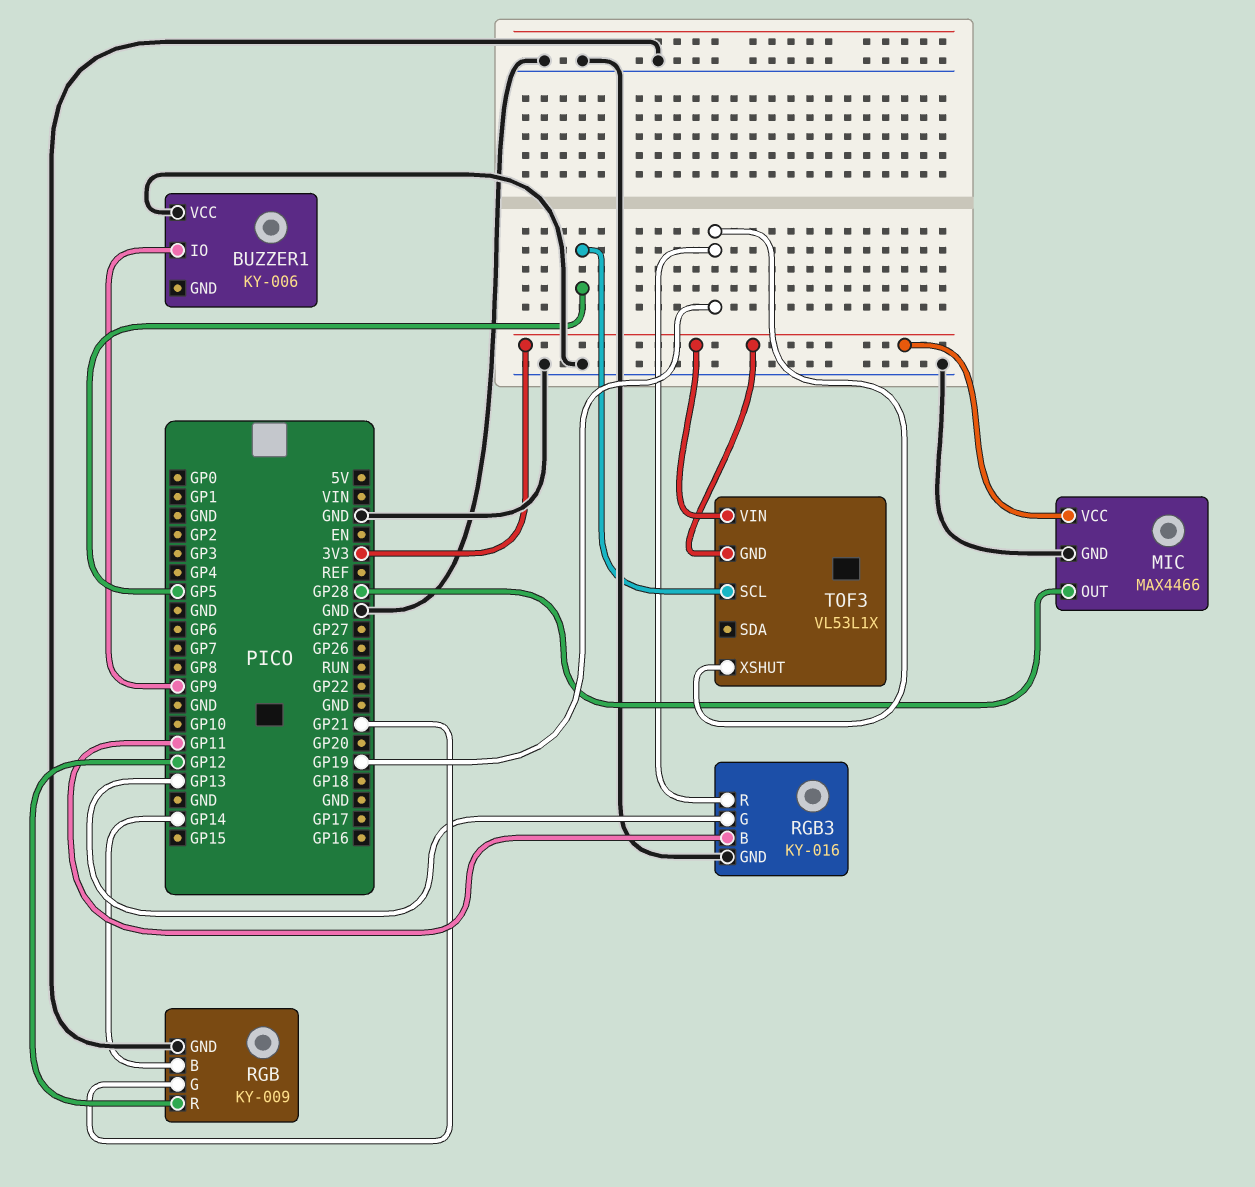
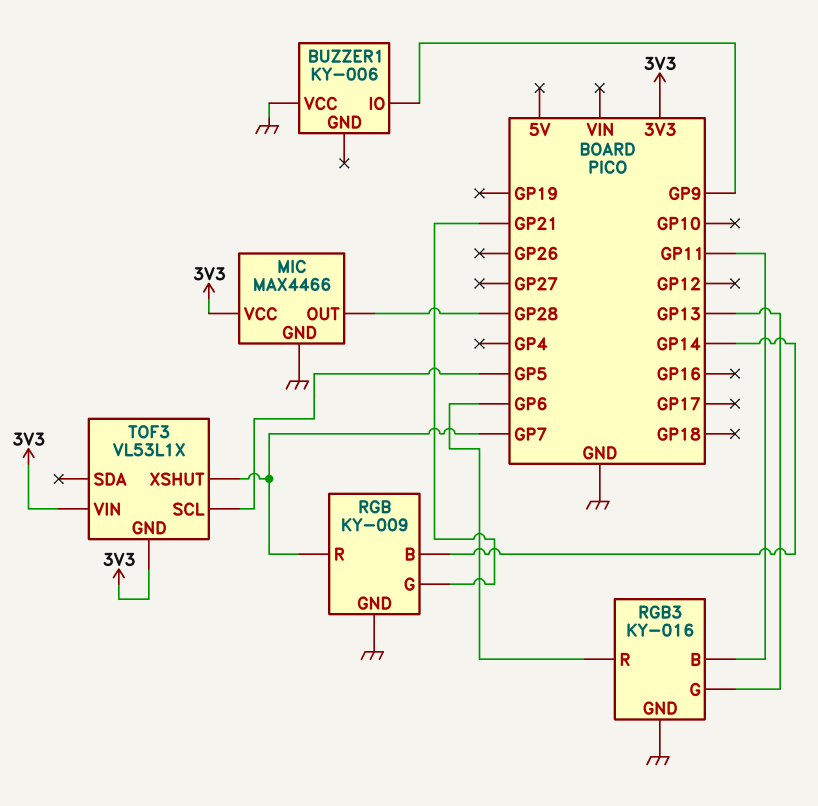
RGB pin R: GP12 -> GP7
RGB3 pin R: GP19 -> GP6
TOF3 pin XSHUT: GP19 -> GP7

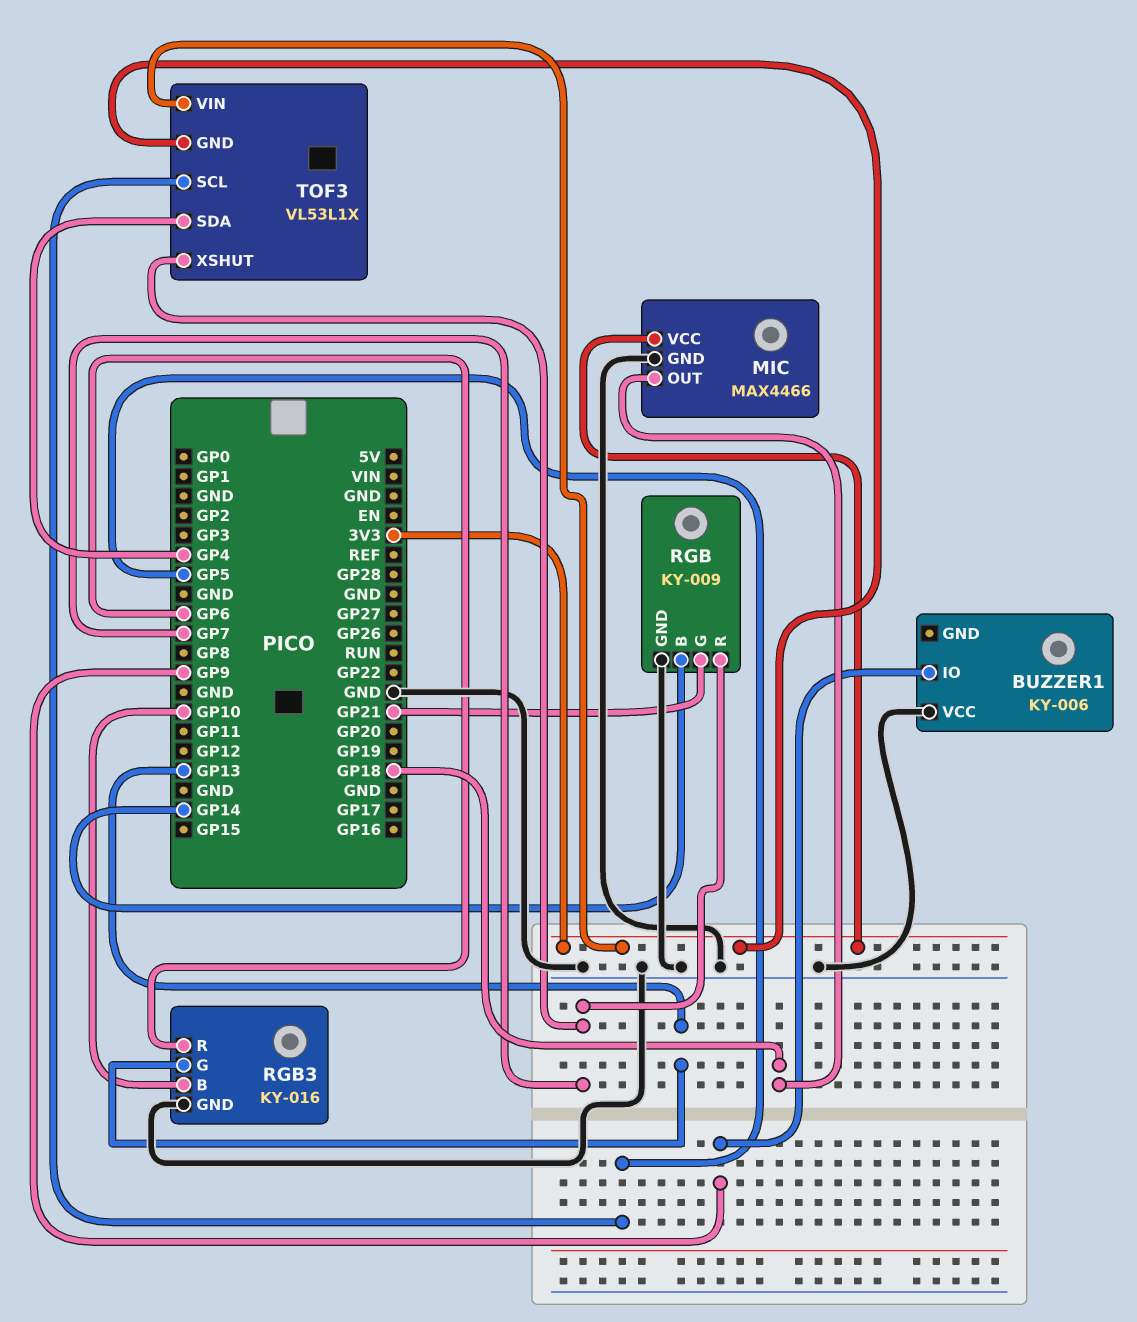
MIC pin OUT: GP28 -> GP18
RGB3 pin B: GP11 -> GP10
TOF3 pin SDA: none -> GP4

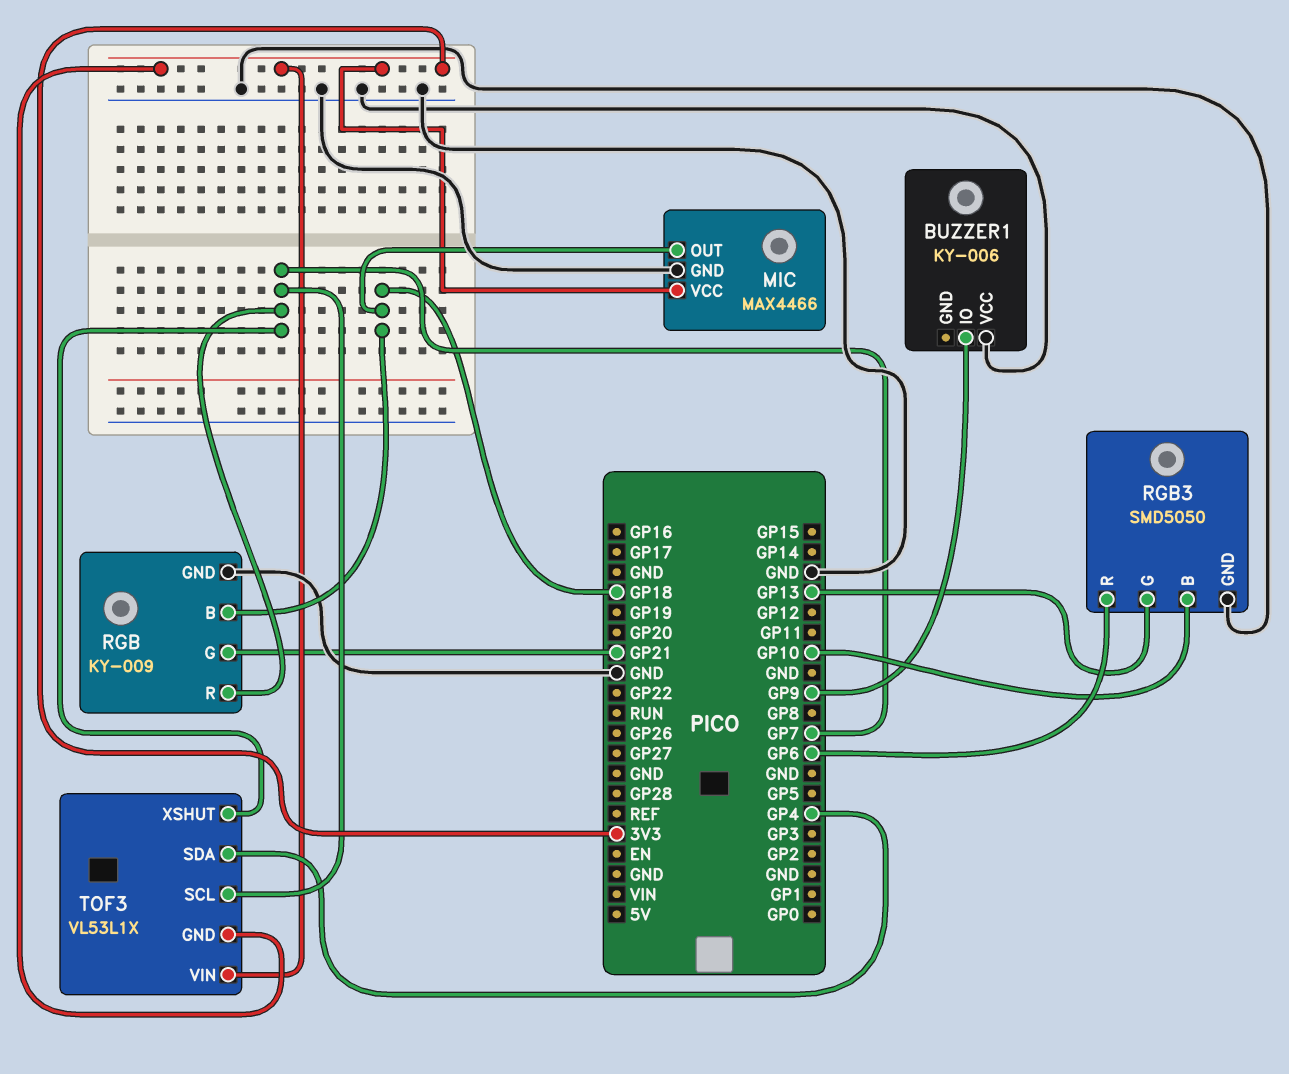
RGB pin B: GP14 -> GP18
RGB3: KY-016 -> SMD5050
TOF3 pin SCL: GP5 -> GP7

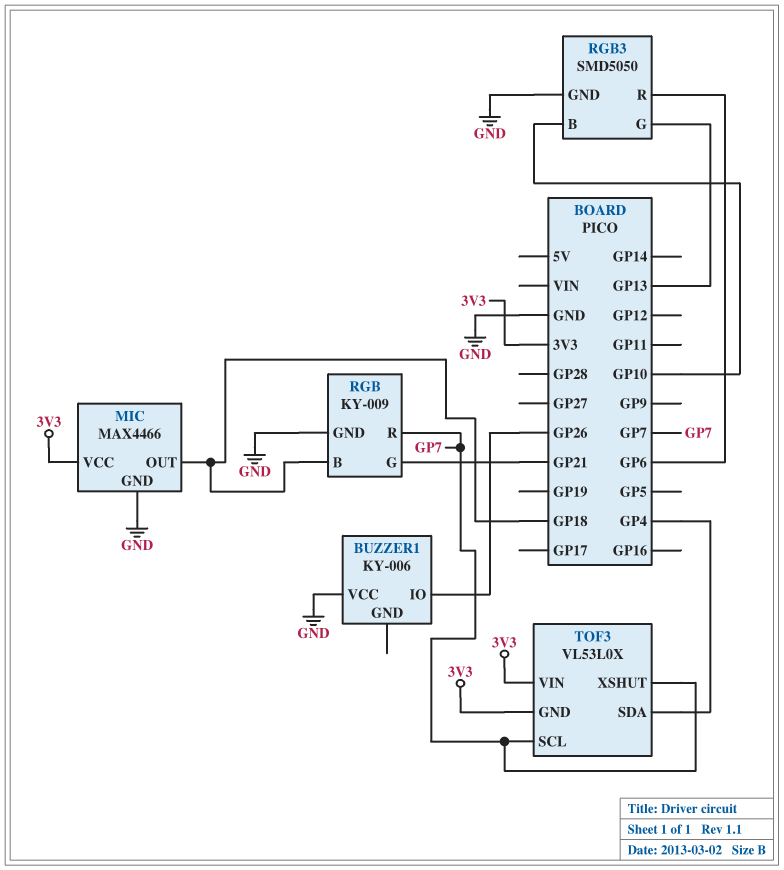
BUZZER1 pin IO: GP9 -> GP26
TOF3: VL53L1X -> VL53L0X

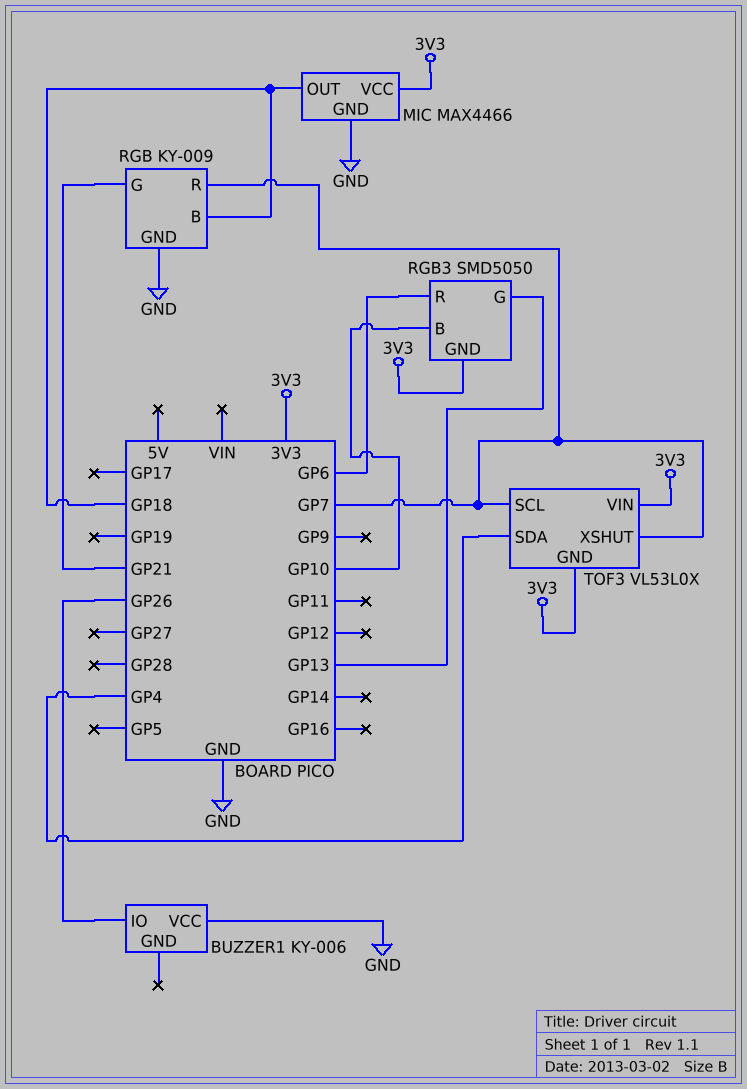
RGB3 pin GND: GND -> 3V3

